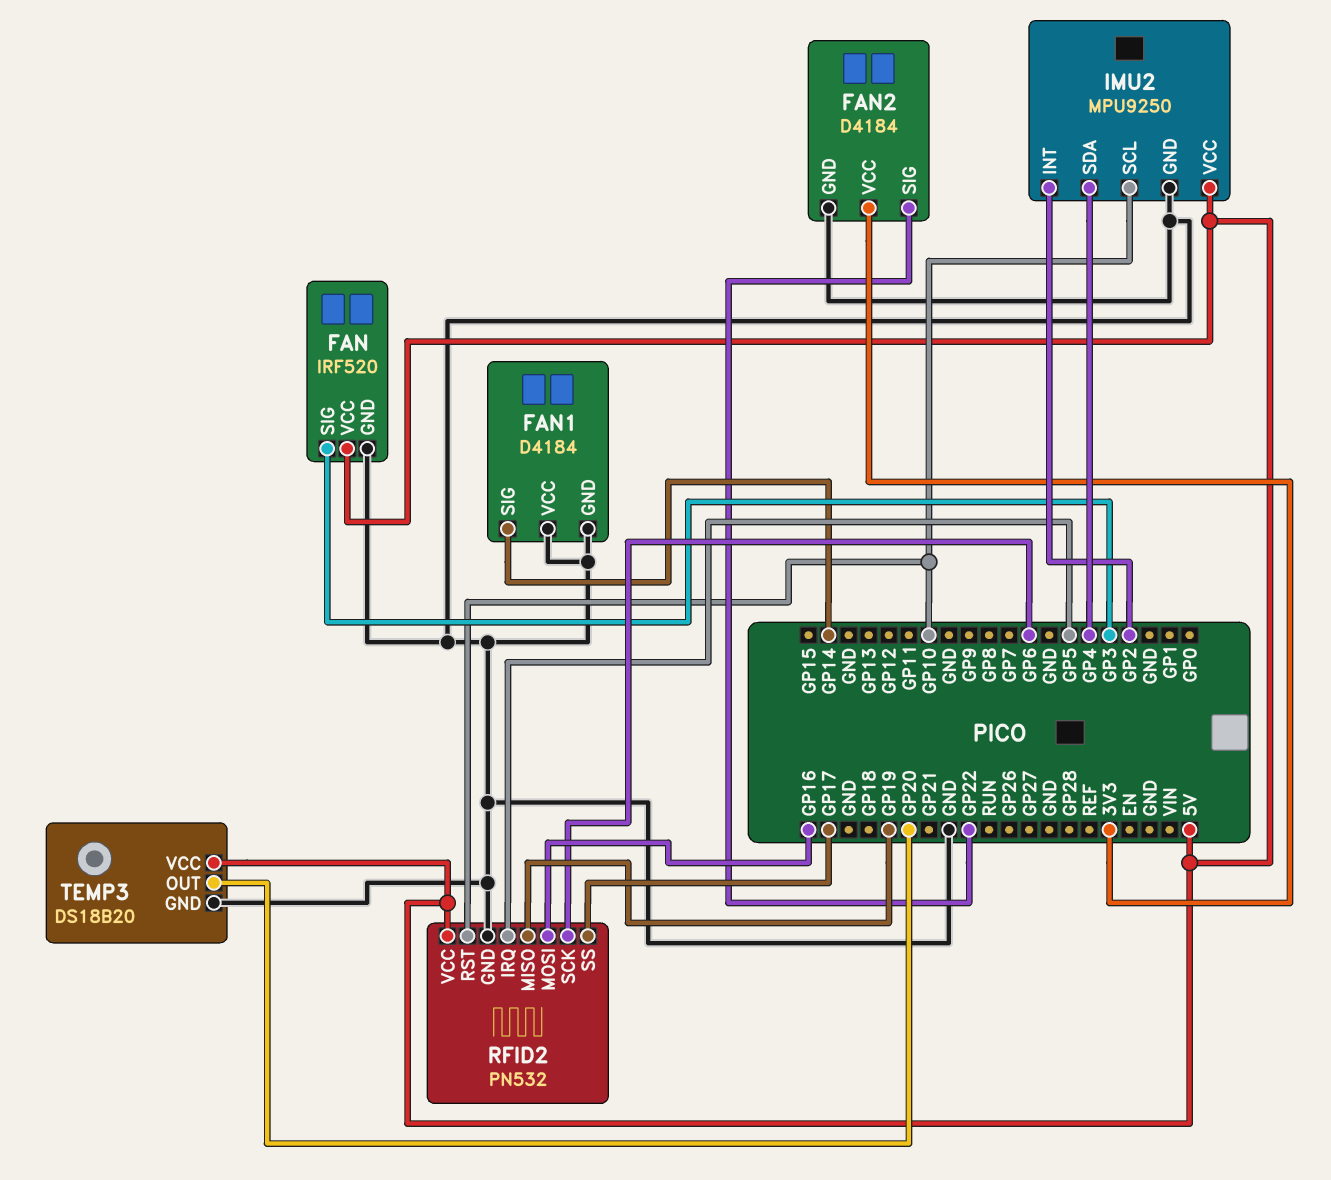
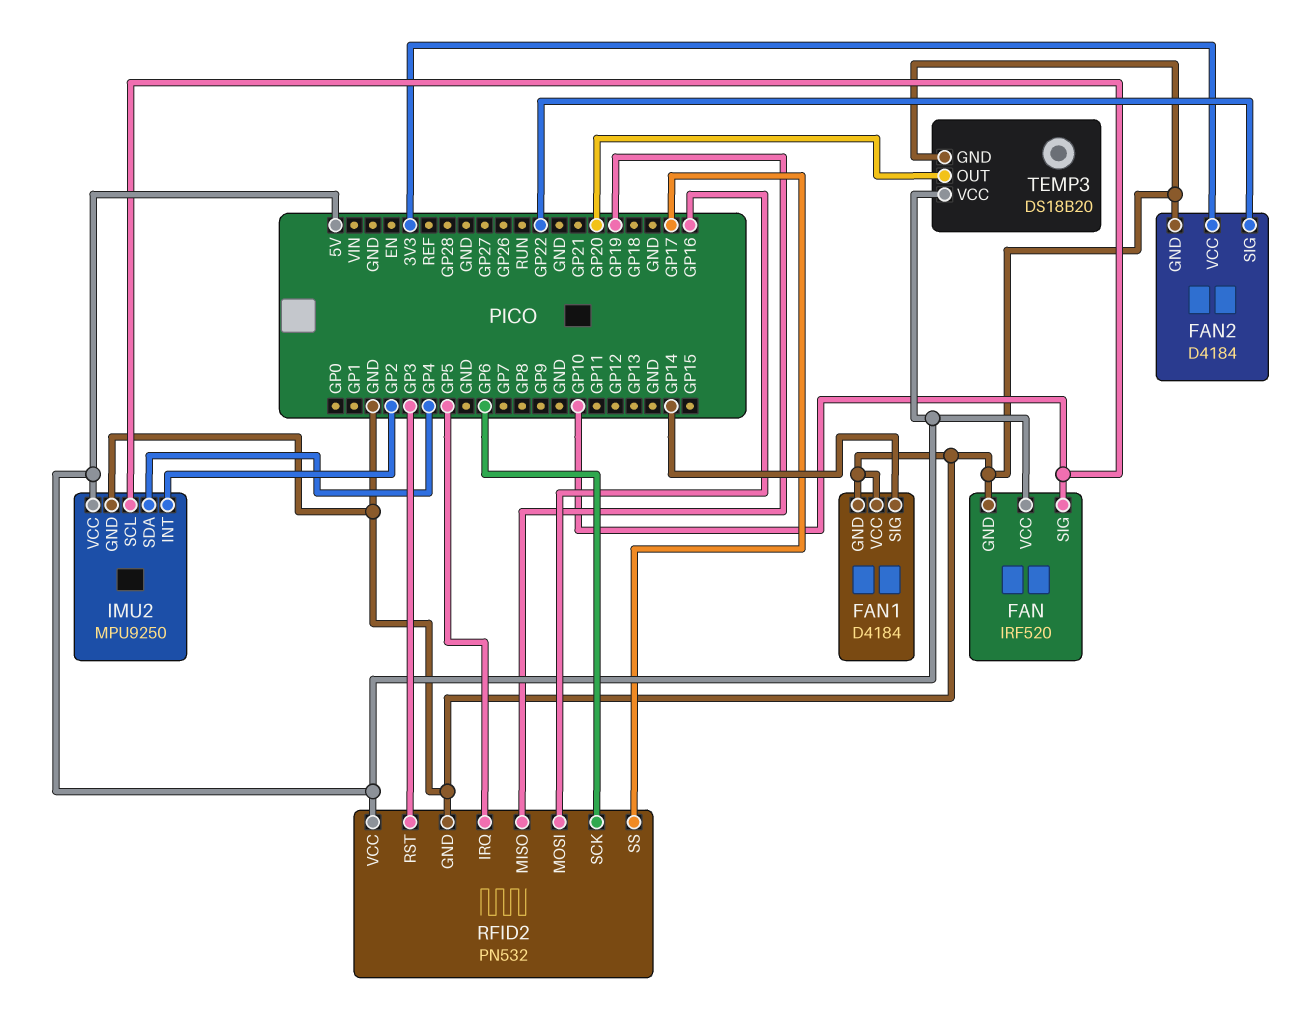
FAN pin SIG: GP3 -> GP10
RFID2 pin RST: GP10 -> GP3

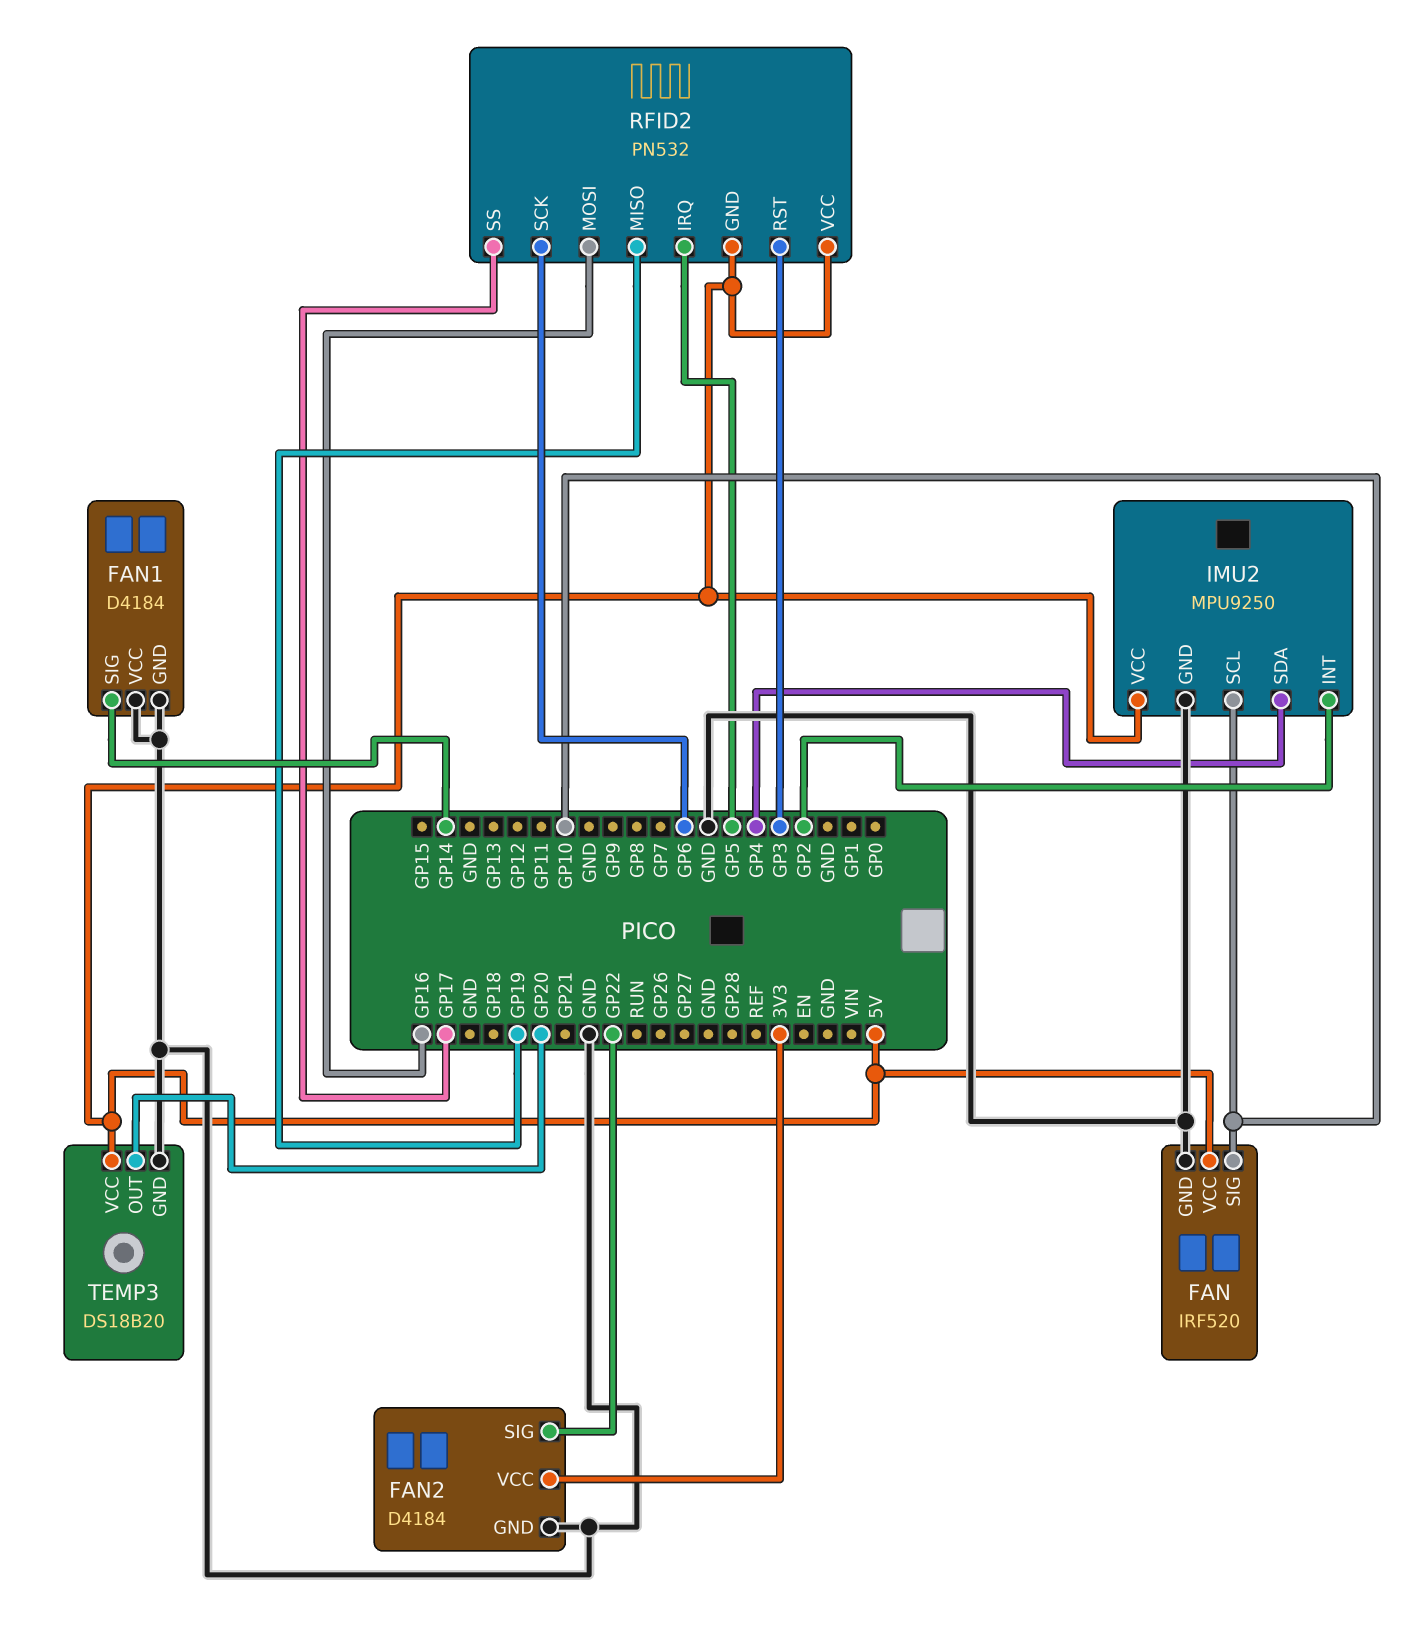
RFID2 pin GND: GND -> 5V

